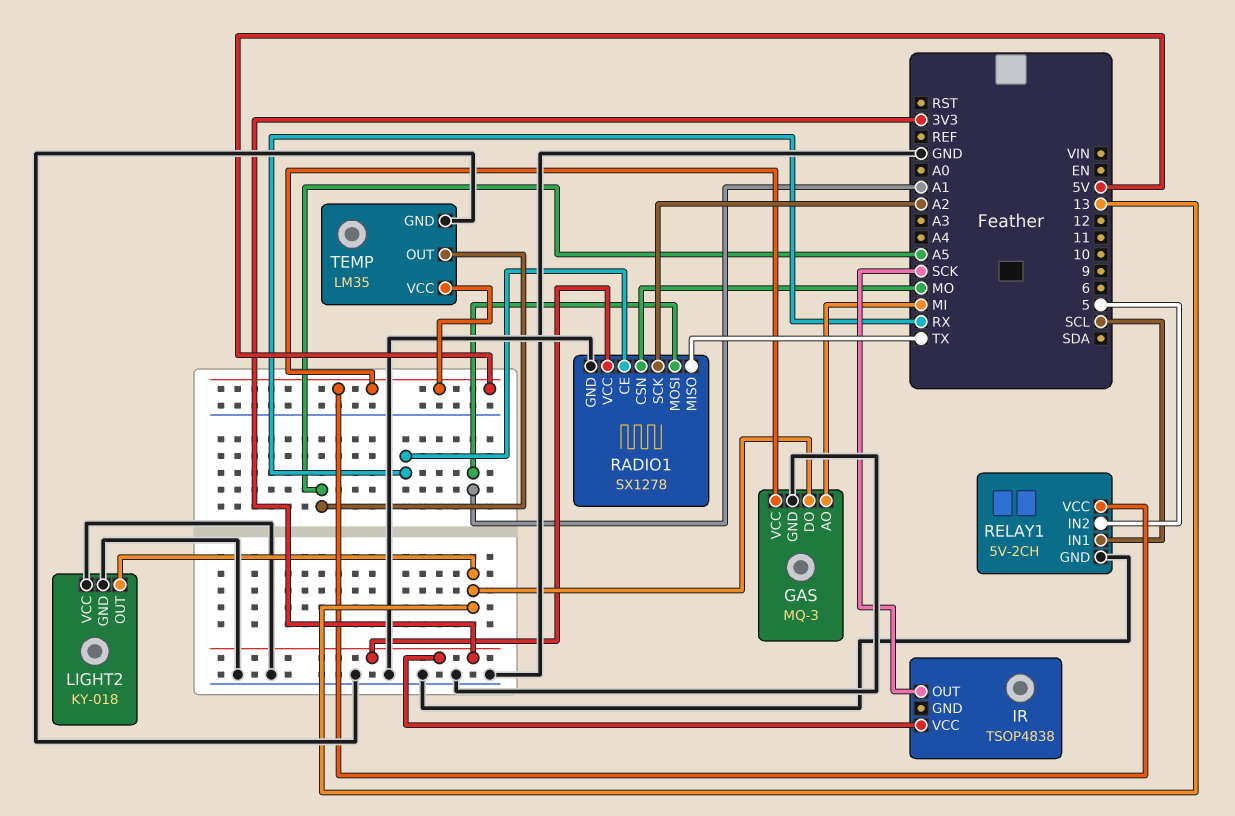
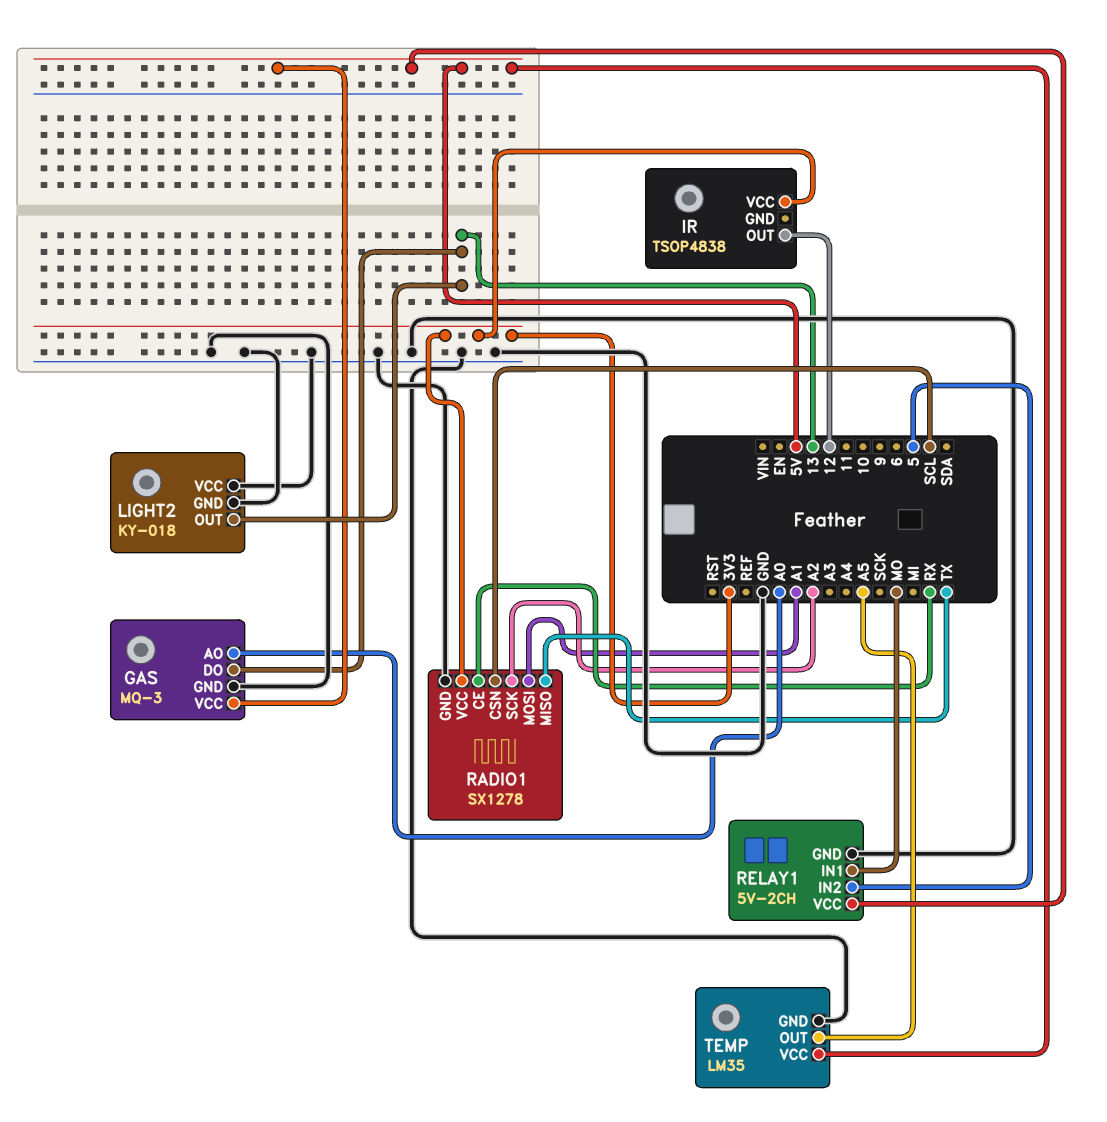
GAS pin AO: MI -> A0
IR pin OUT: SCK -> 12
RADIO1 pin CSN: MO -> SCL
RELAY1 pin IN1: SCL -> MO

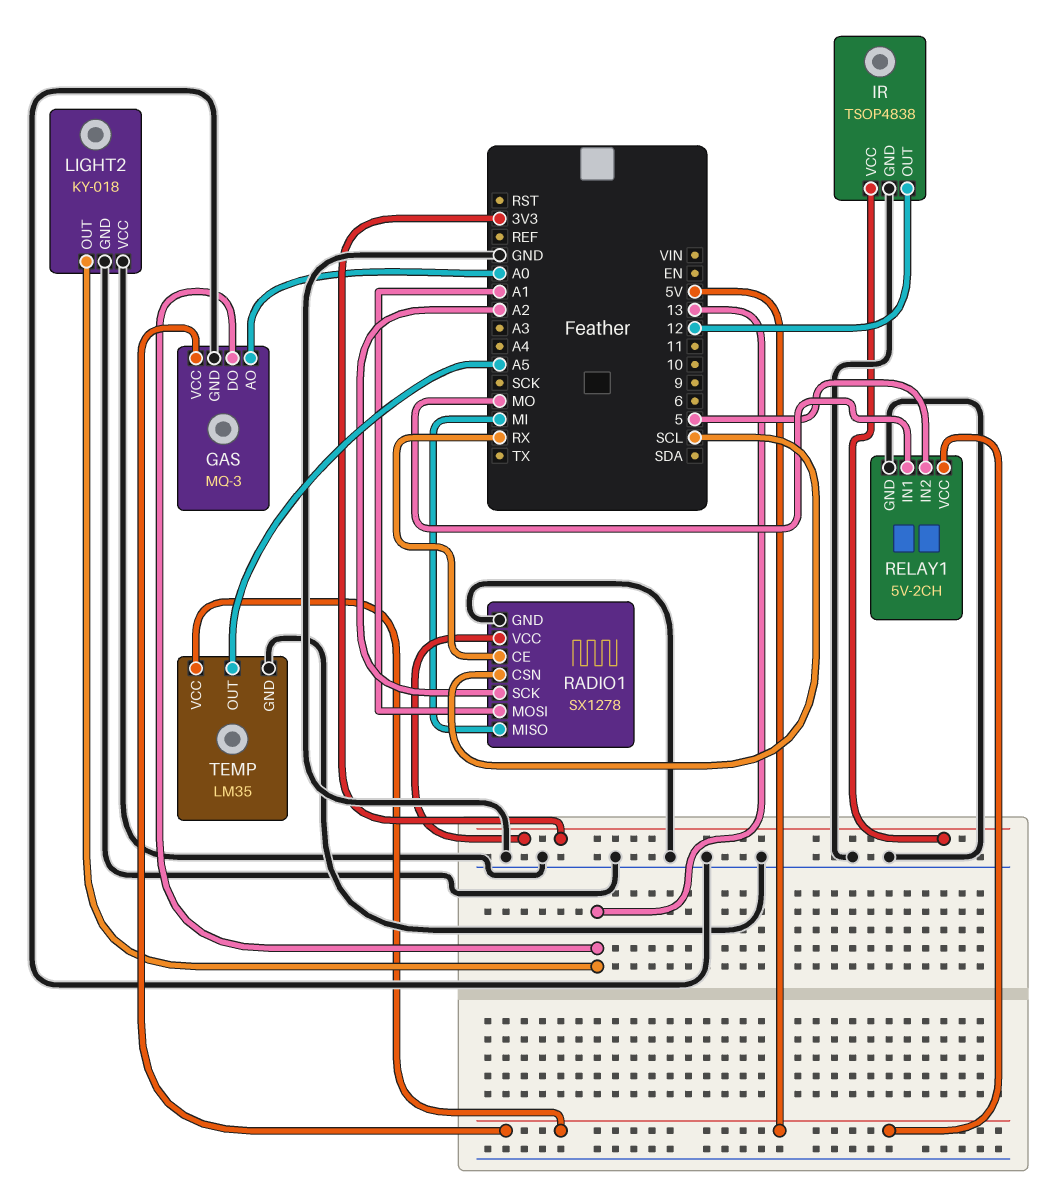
IR pin GND: none -> GND
RADIO1 pin MISO: TX -> MI

